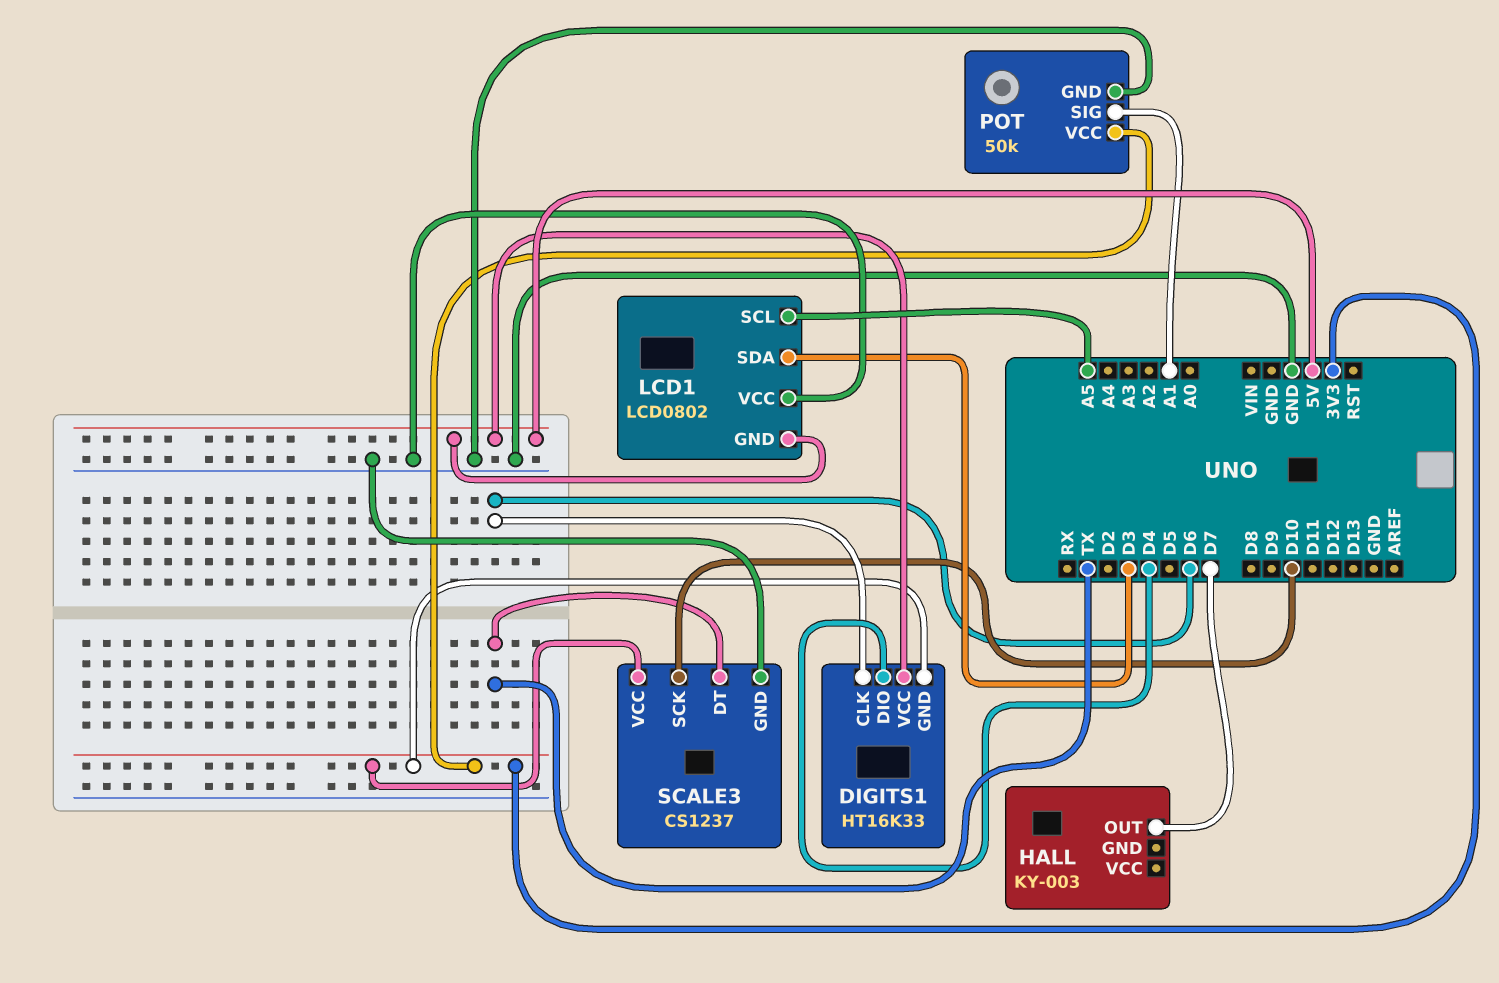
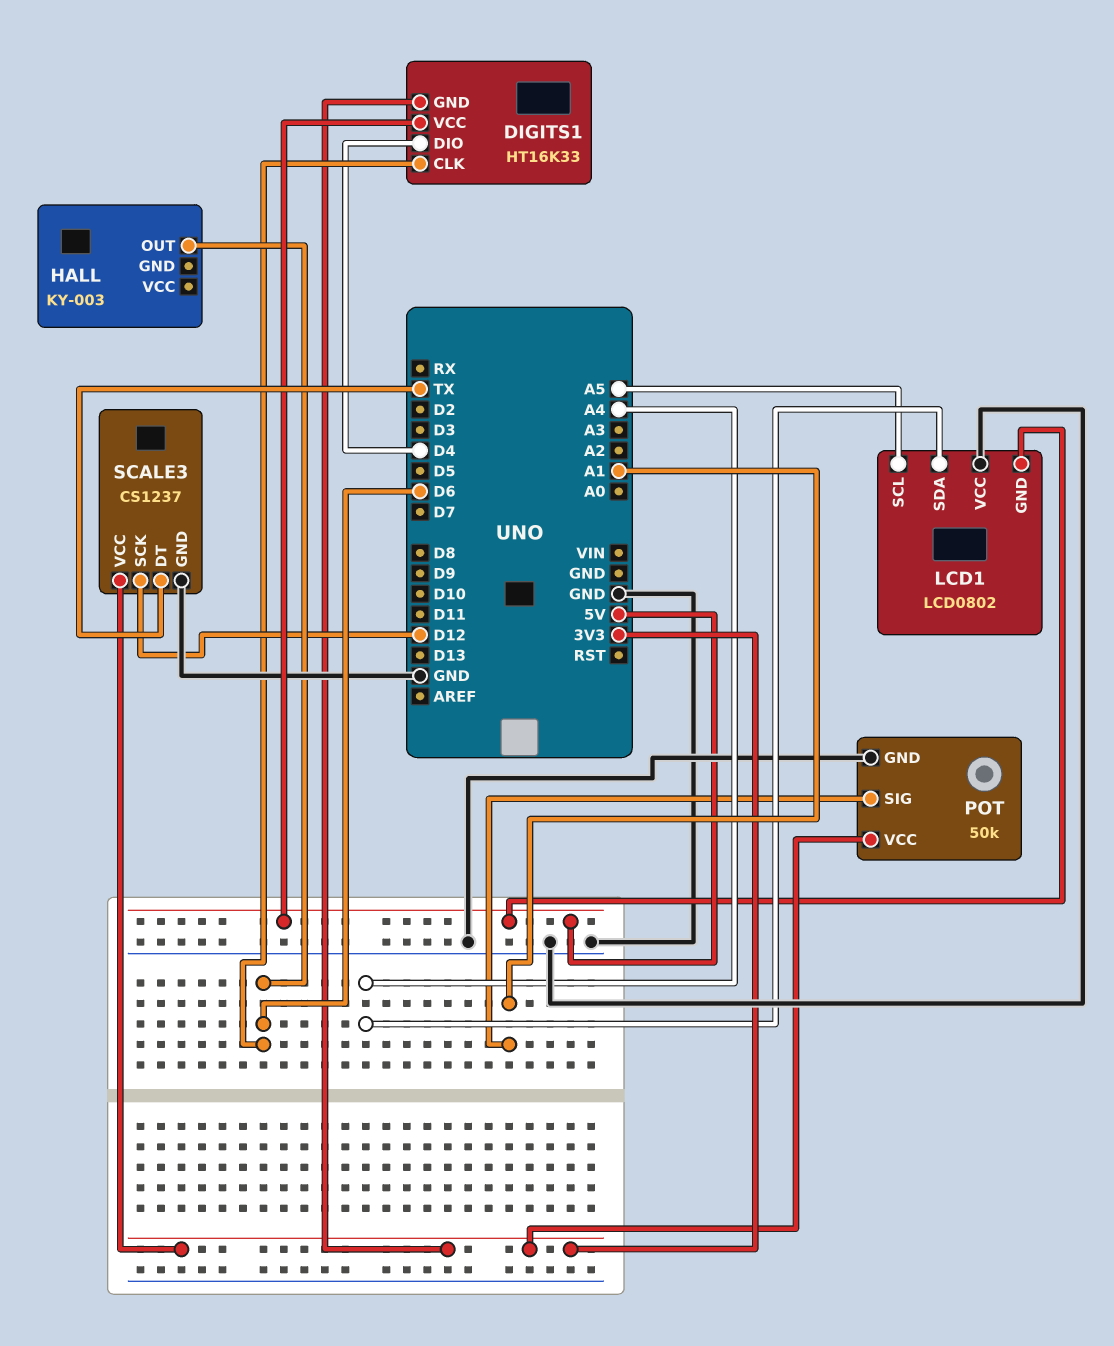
HALL pin OUT: D7 -> D6
LCD1 pin SDA: D3 -> A4
SCALE3 pin SCK: D10 -> D12

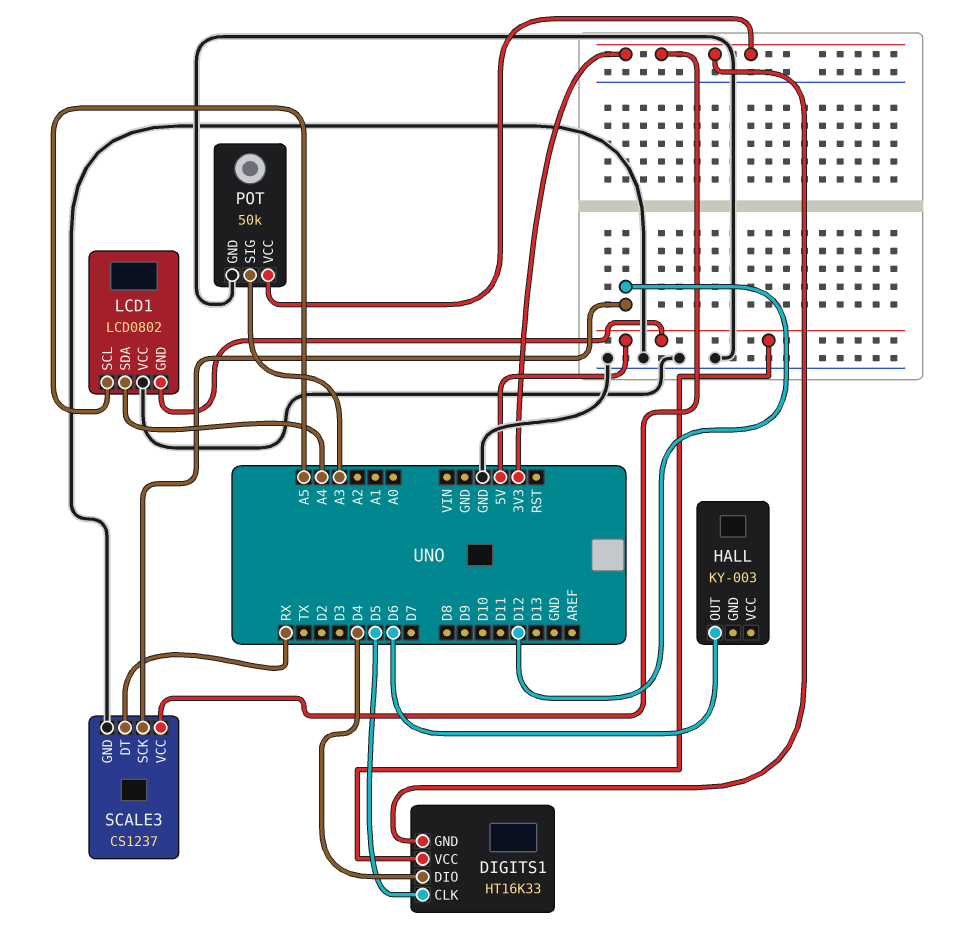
DIGITS1 pin CLK: D6 -> D5
POT pin SIG: A1 -> A3
SCALE3 pin DT: TX -> RX

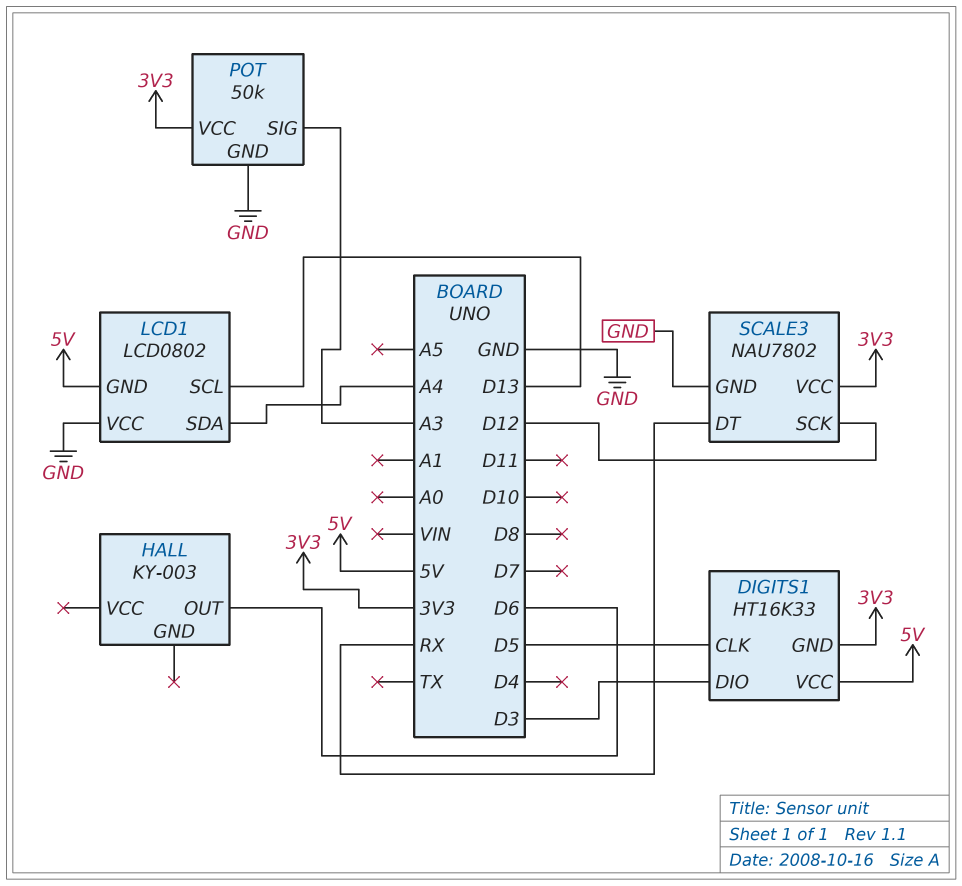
DIGITS1 pin DIO: D4 -> D3
LCD1 pin SCL: A5 -> D13
SCALE3: CS1237 -> NAU7802

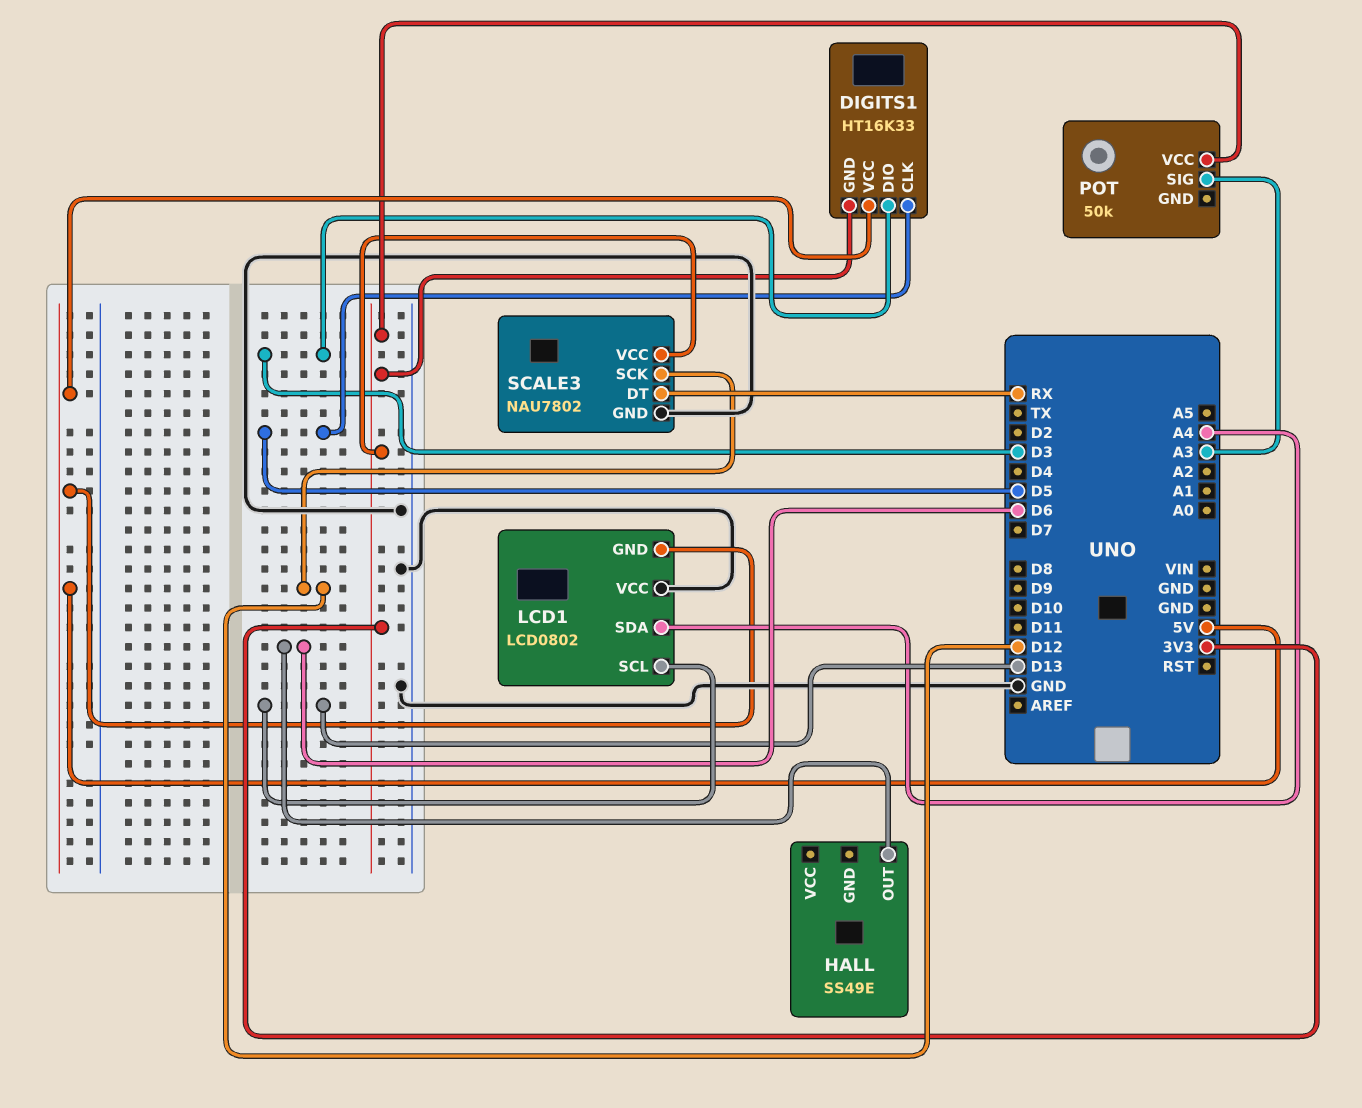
HALL: KY-003 -> SS49E
POT pin GND: GND -> none

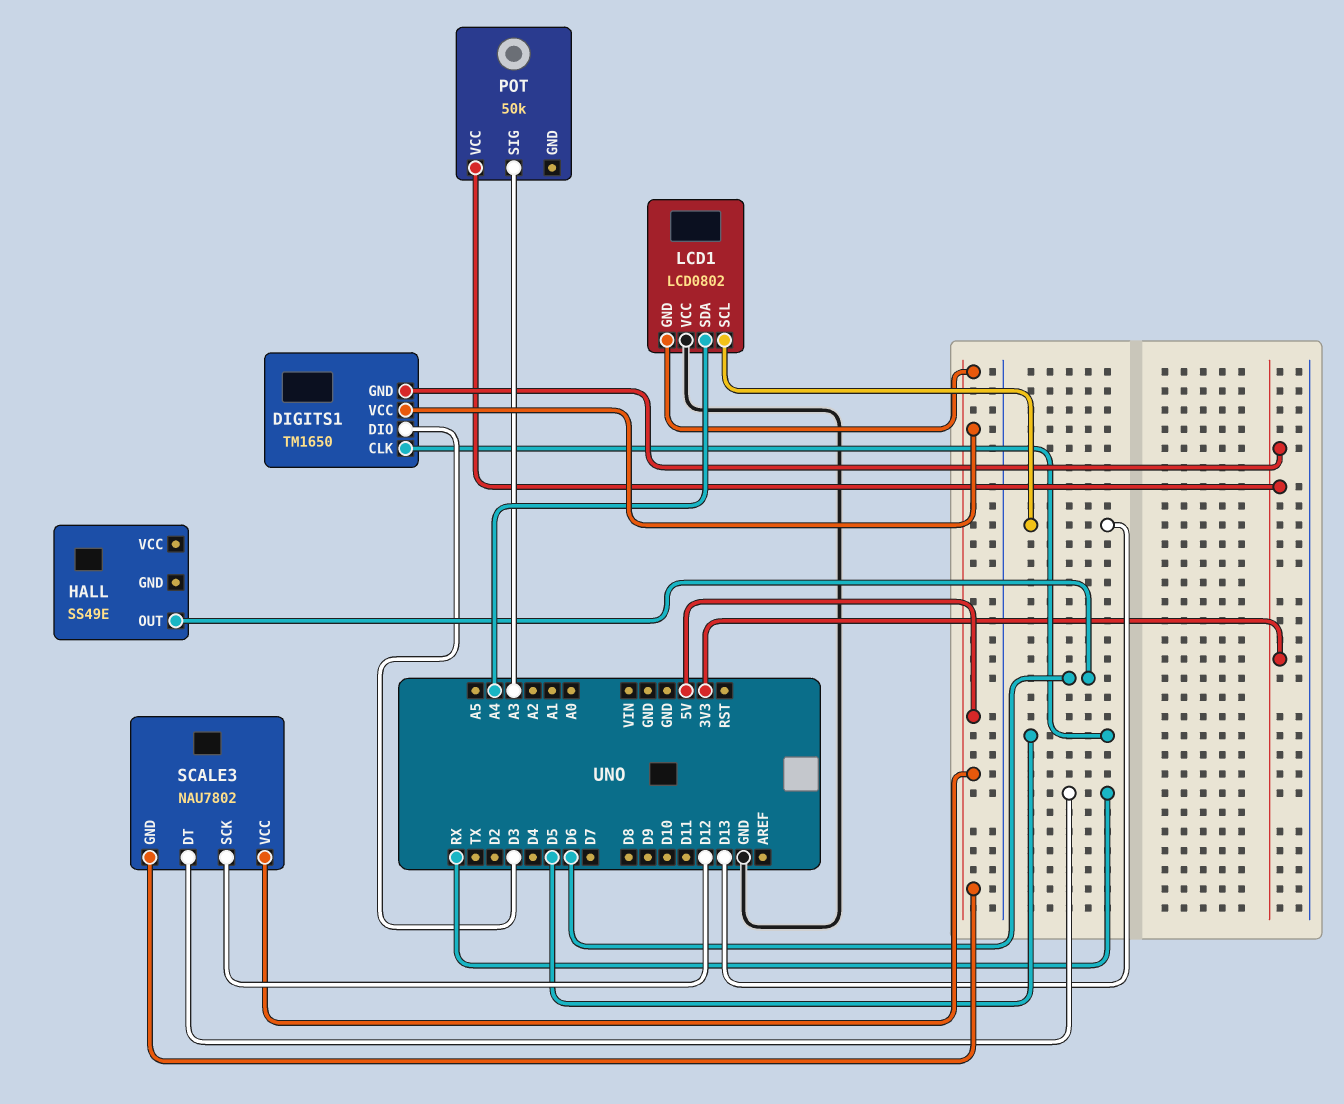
DIGITS1: HT16K33 -> TM1650
SCALE3 pin GND: GND -> 5V
SCALE3 pin VCC: 3V3 -> 5V

